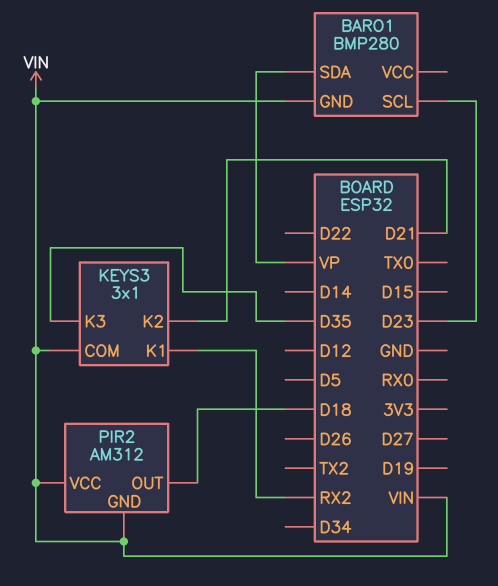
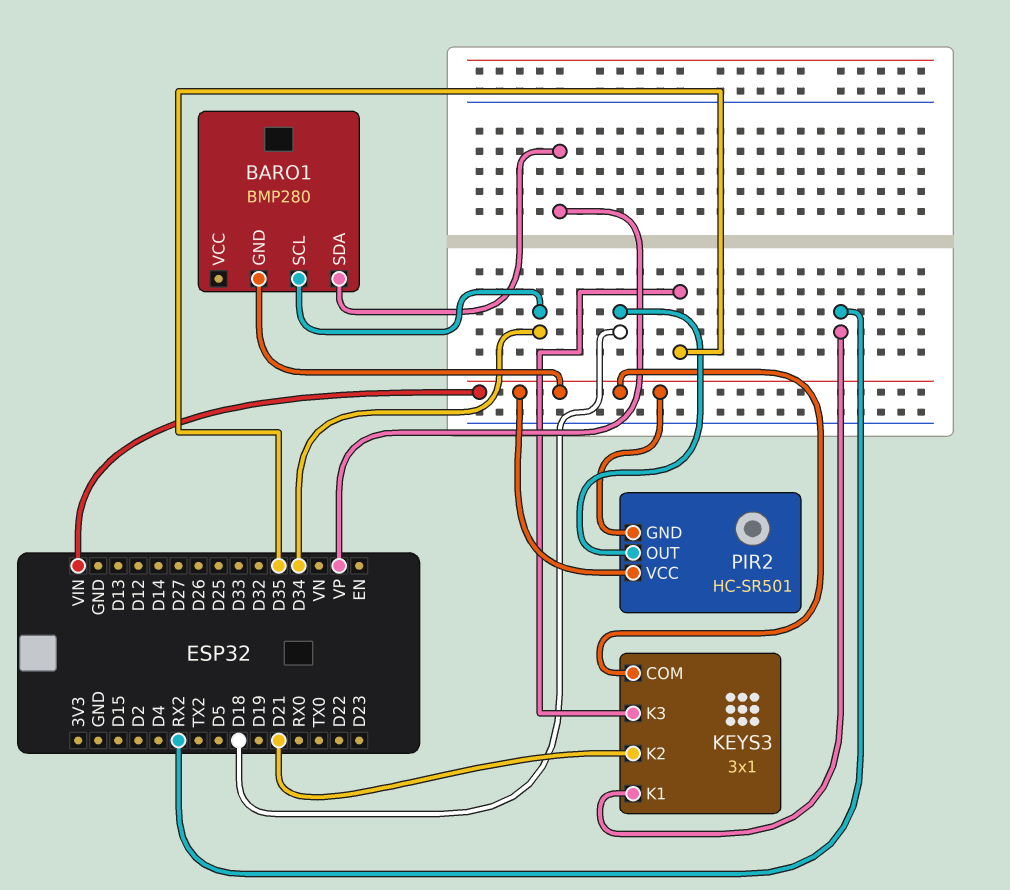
BARO1 pin SCL: D23 -> D34
PIR2: AM312 -> HC-SR501

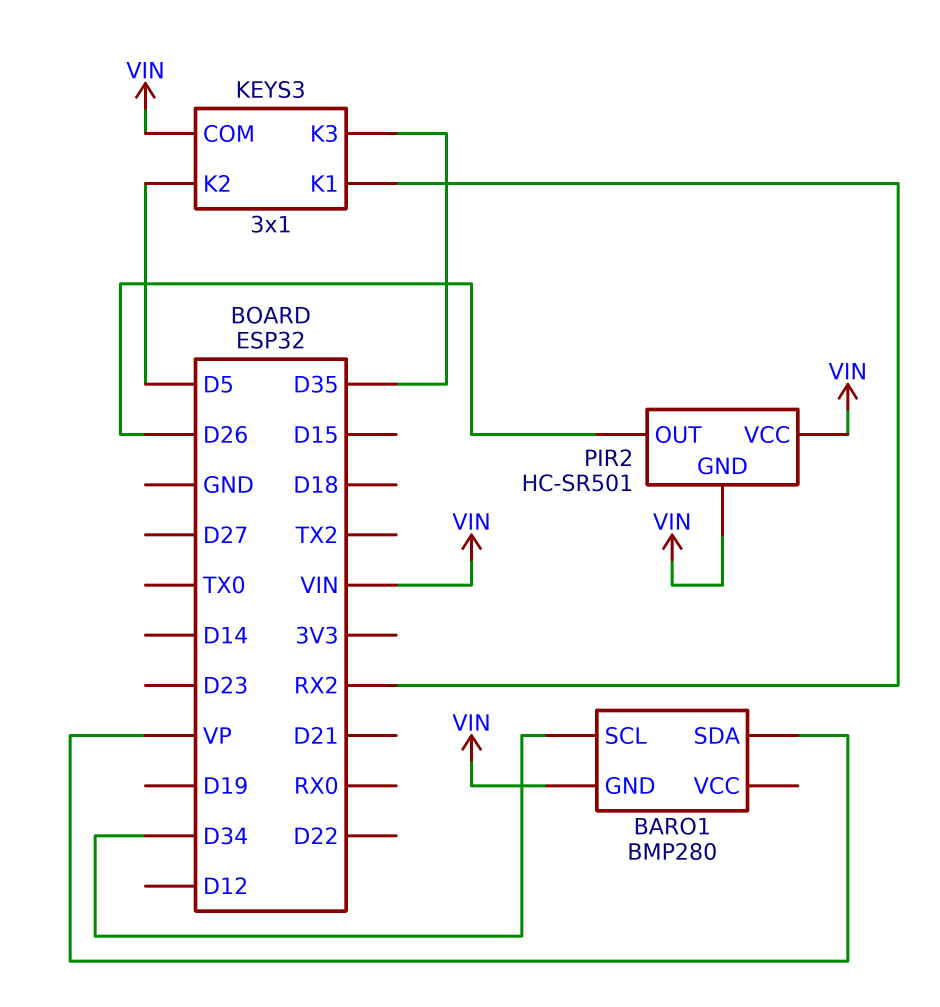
KEYS3 pin K2: D21 -> D5
PIR2 pin OUT: D18 -> D26

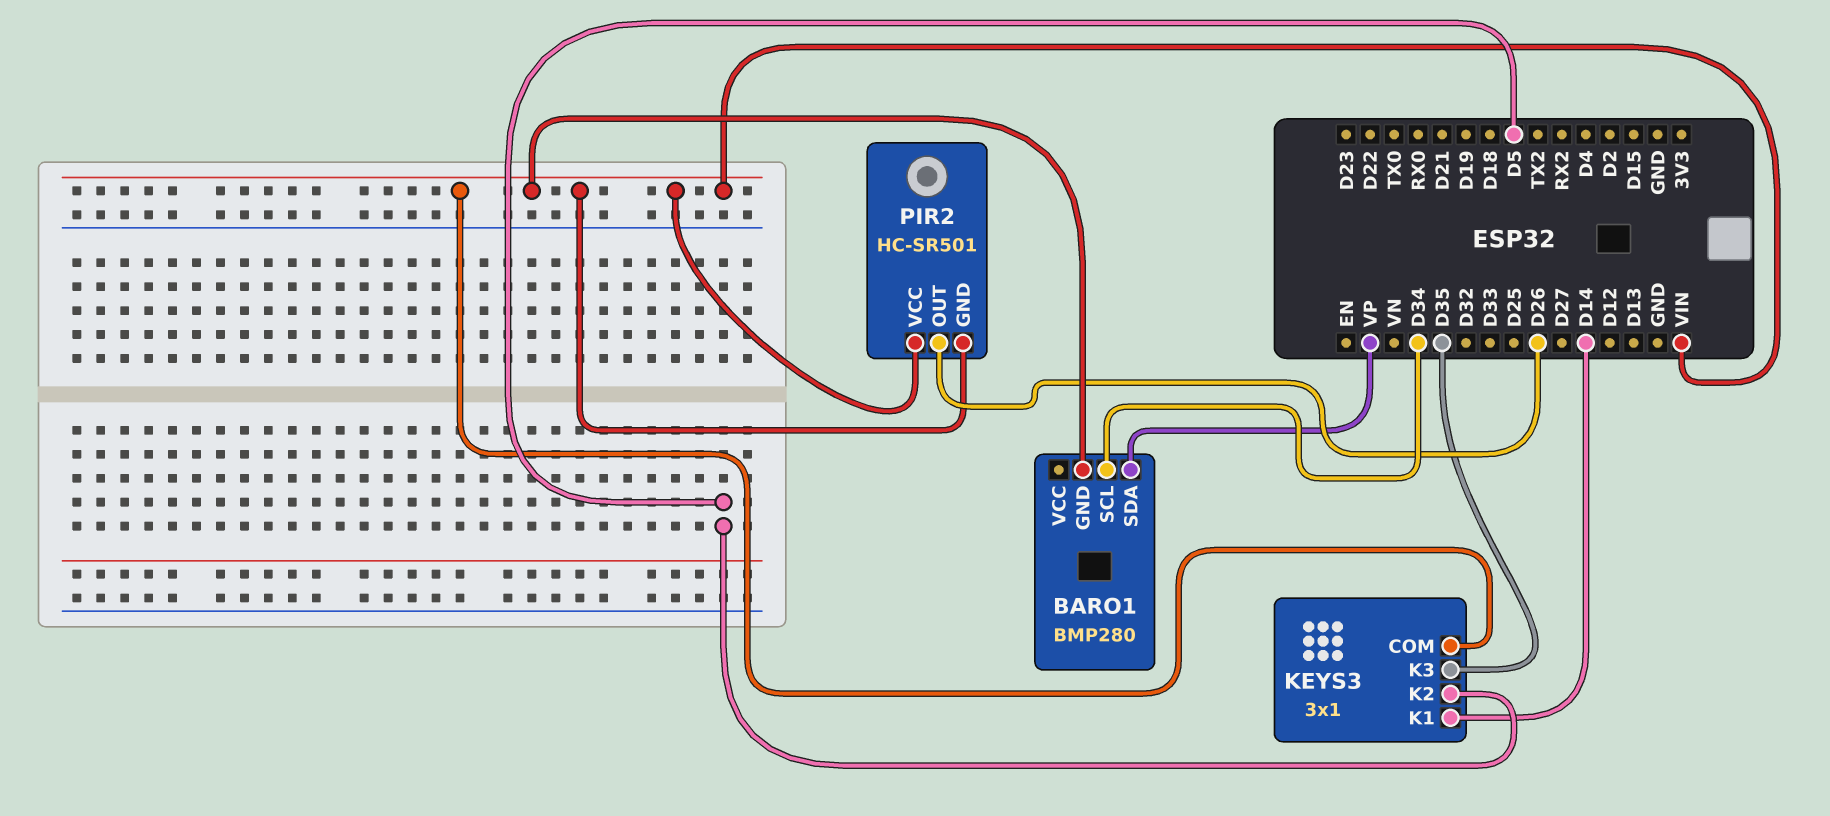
KEYS3 pin K1: RX2 -> D14

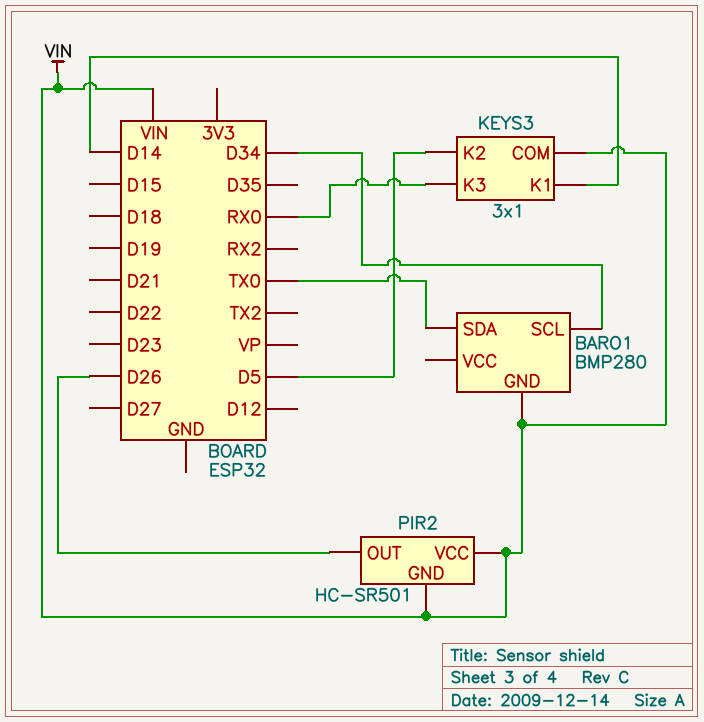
BARO1 pin SDA: VP -> TX0
KEYS3 pin K3: D35 -> RX0

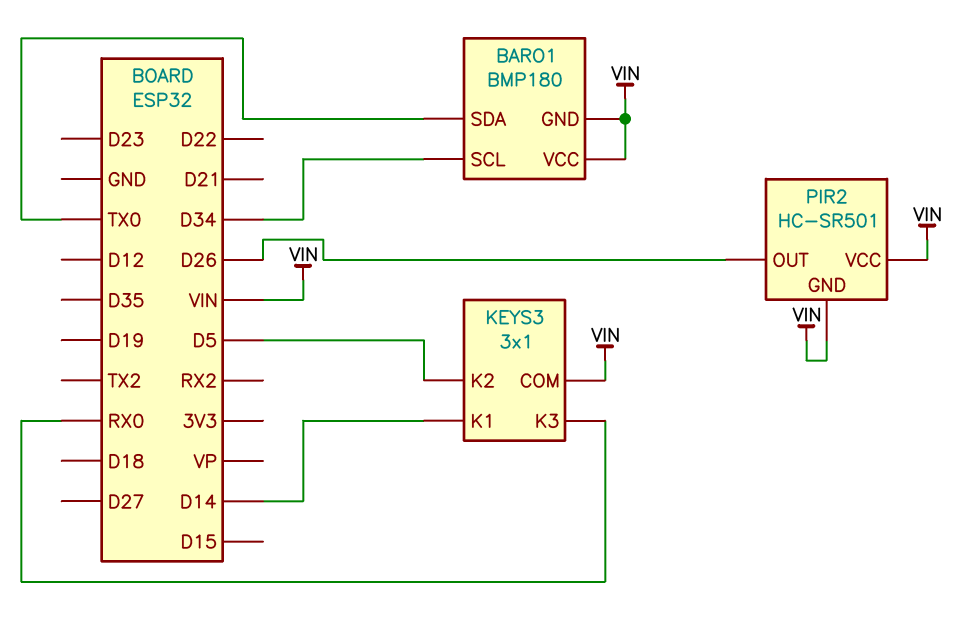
BARO1: BMP280 -> BMP180
BARO1 pin VCC: none -> VIN

